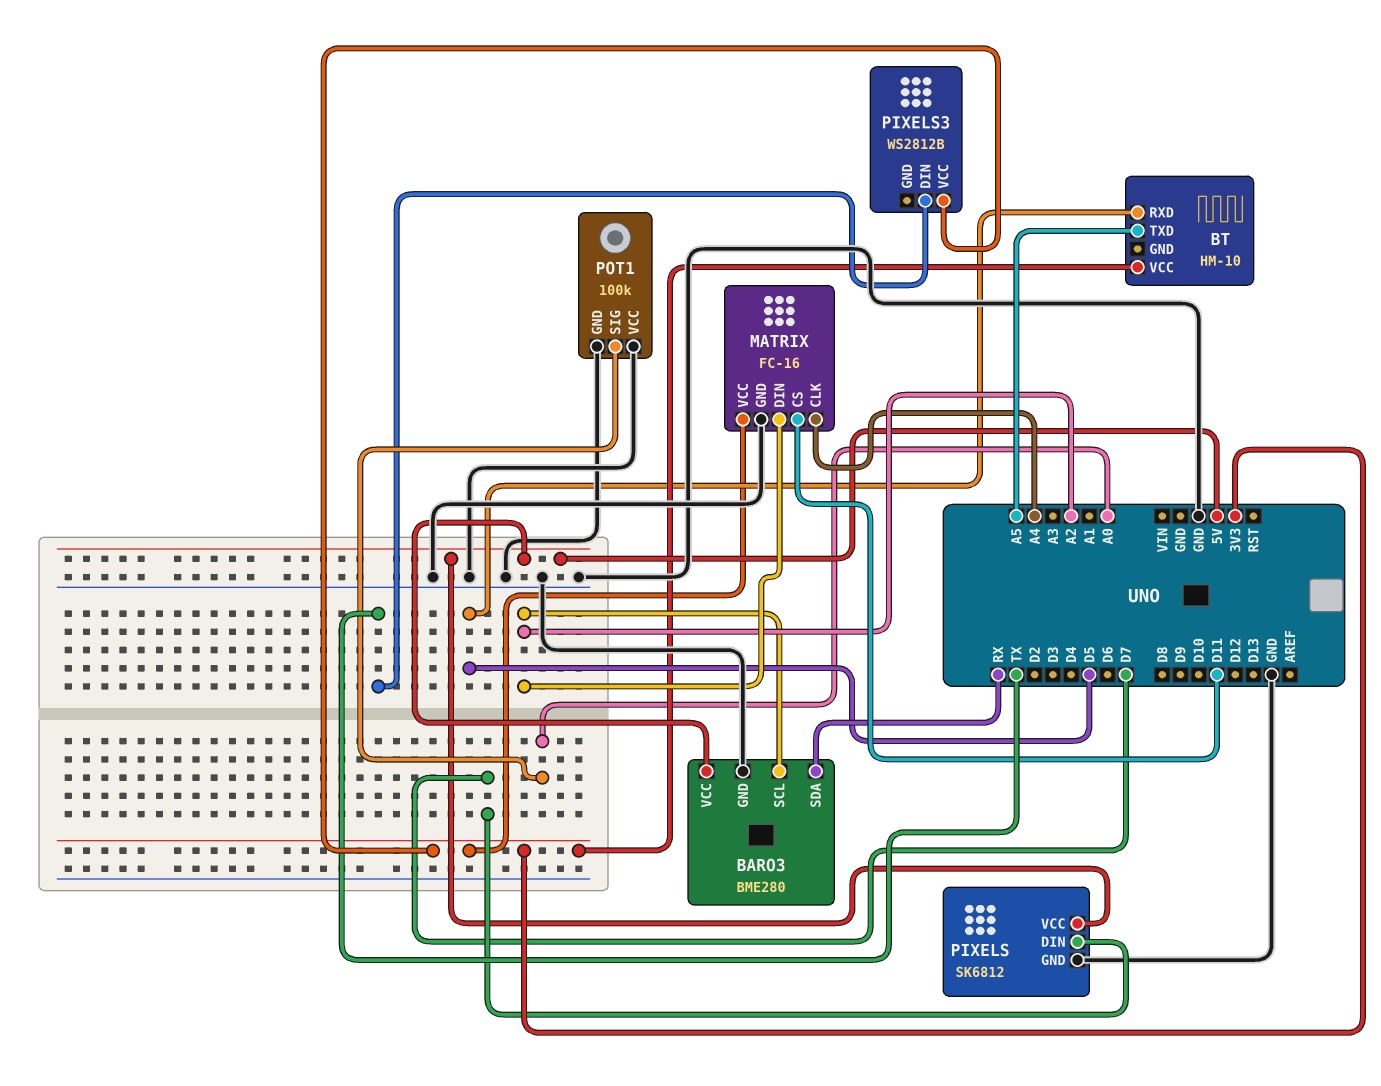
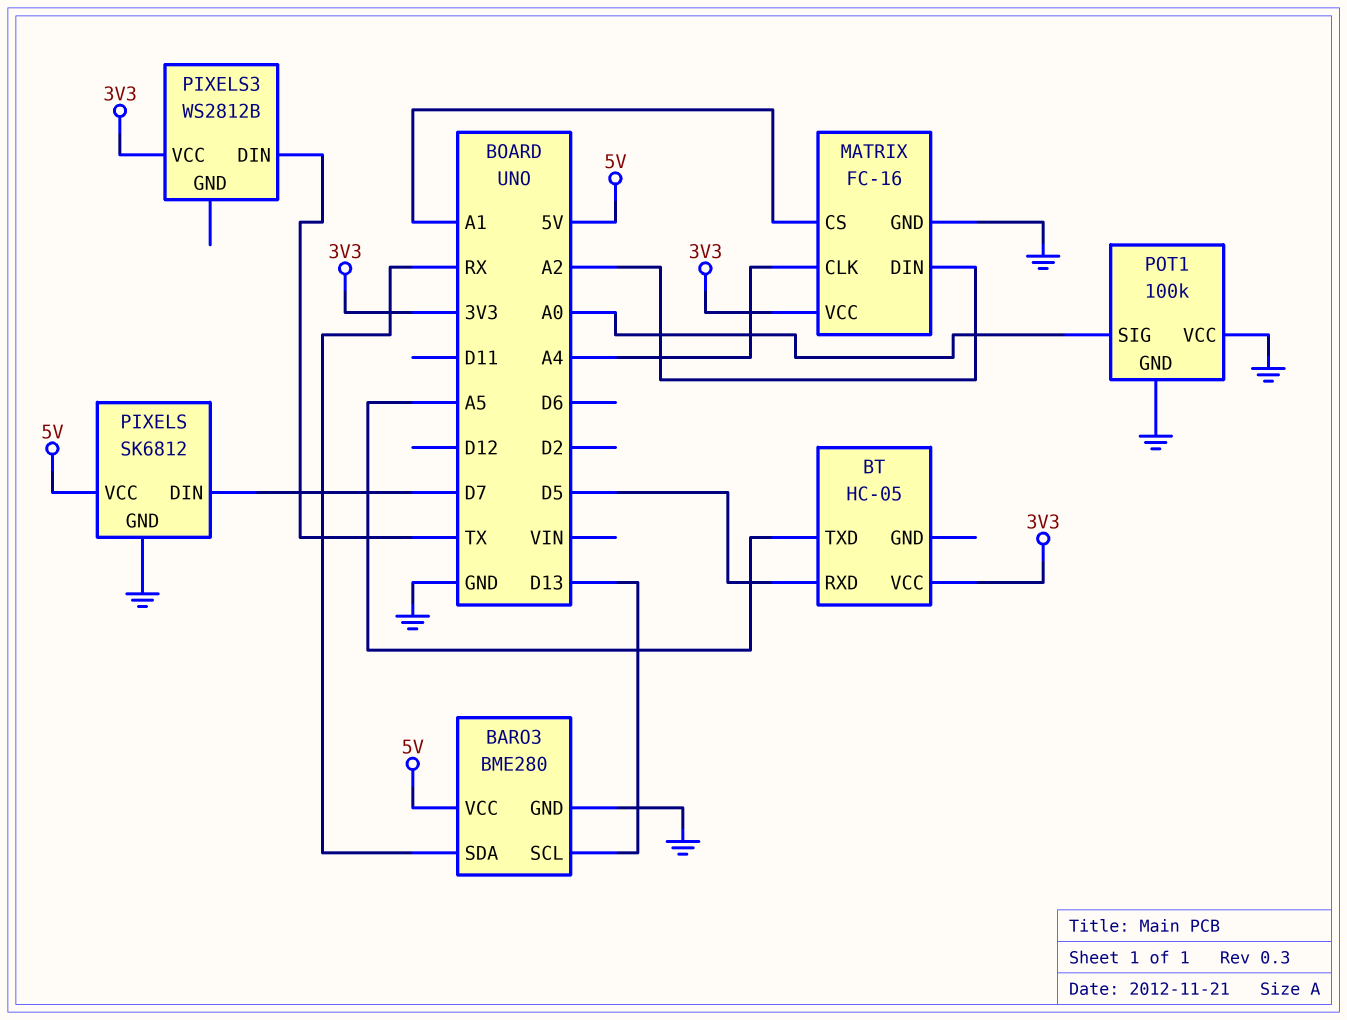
BARO3 pin SCL: A2 -> D13
BT: HM-10 -> HC-05
MATRIX pin CS: D11 -> A1

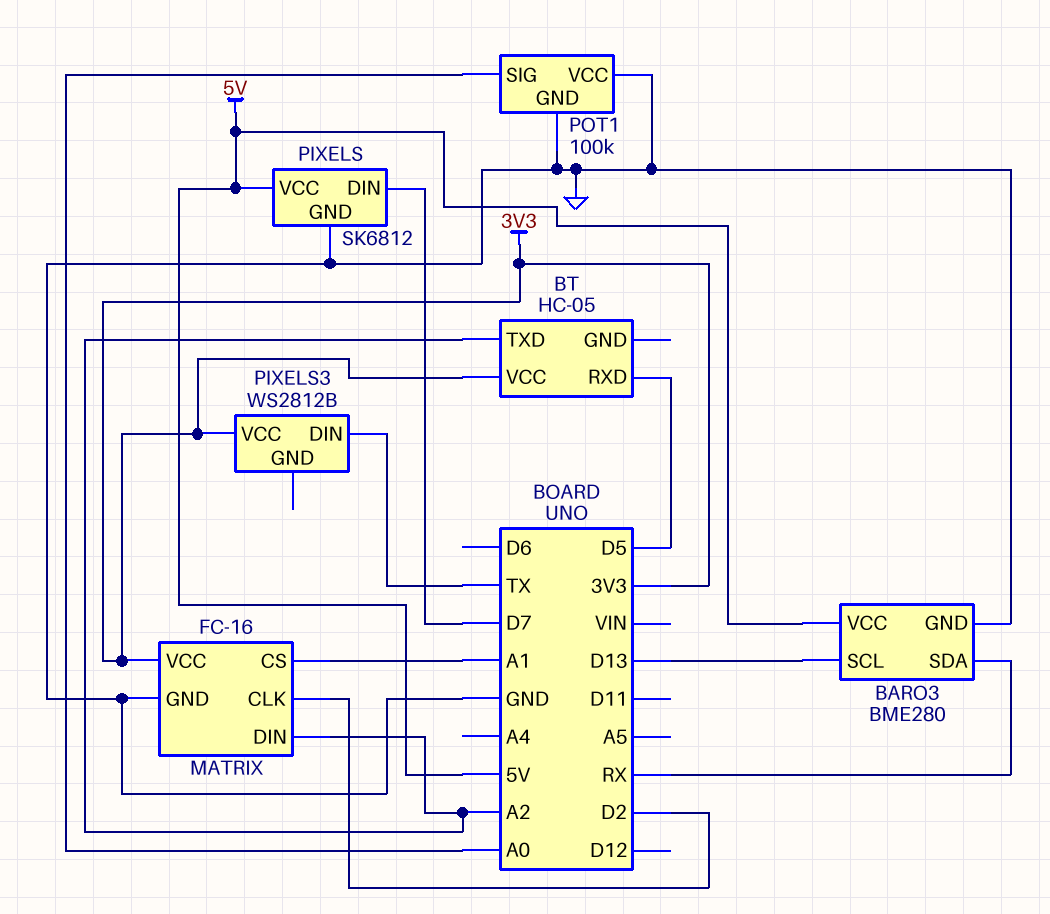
BT pin TXD: A5 -> A2
MATRIX pin CLK: A4 -> D2

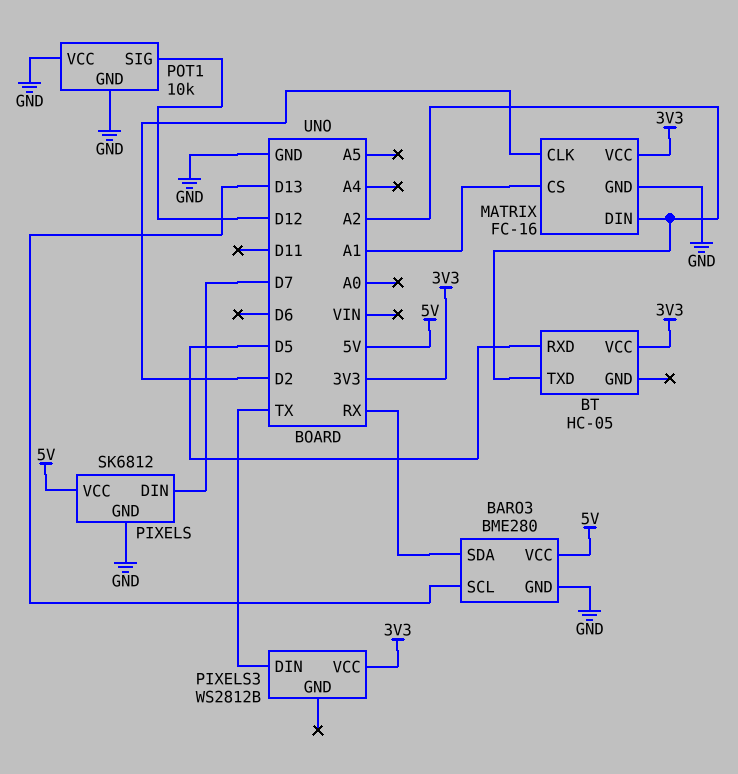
POT1: 100k -> 10k
POT1 pin SIG: A0 -> D12

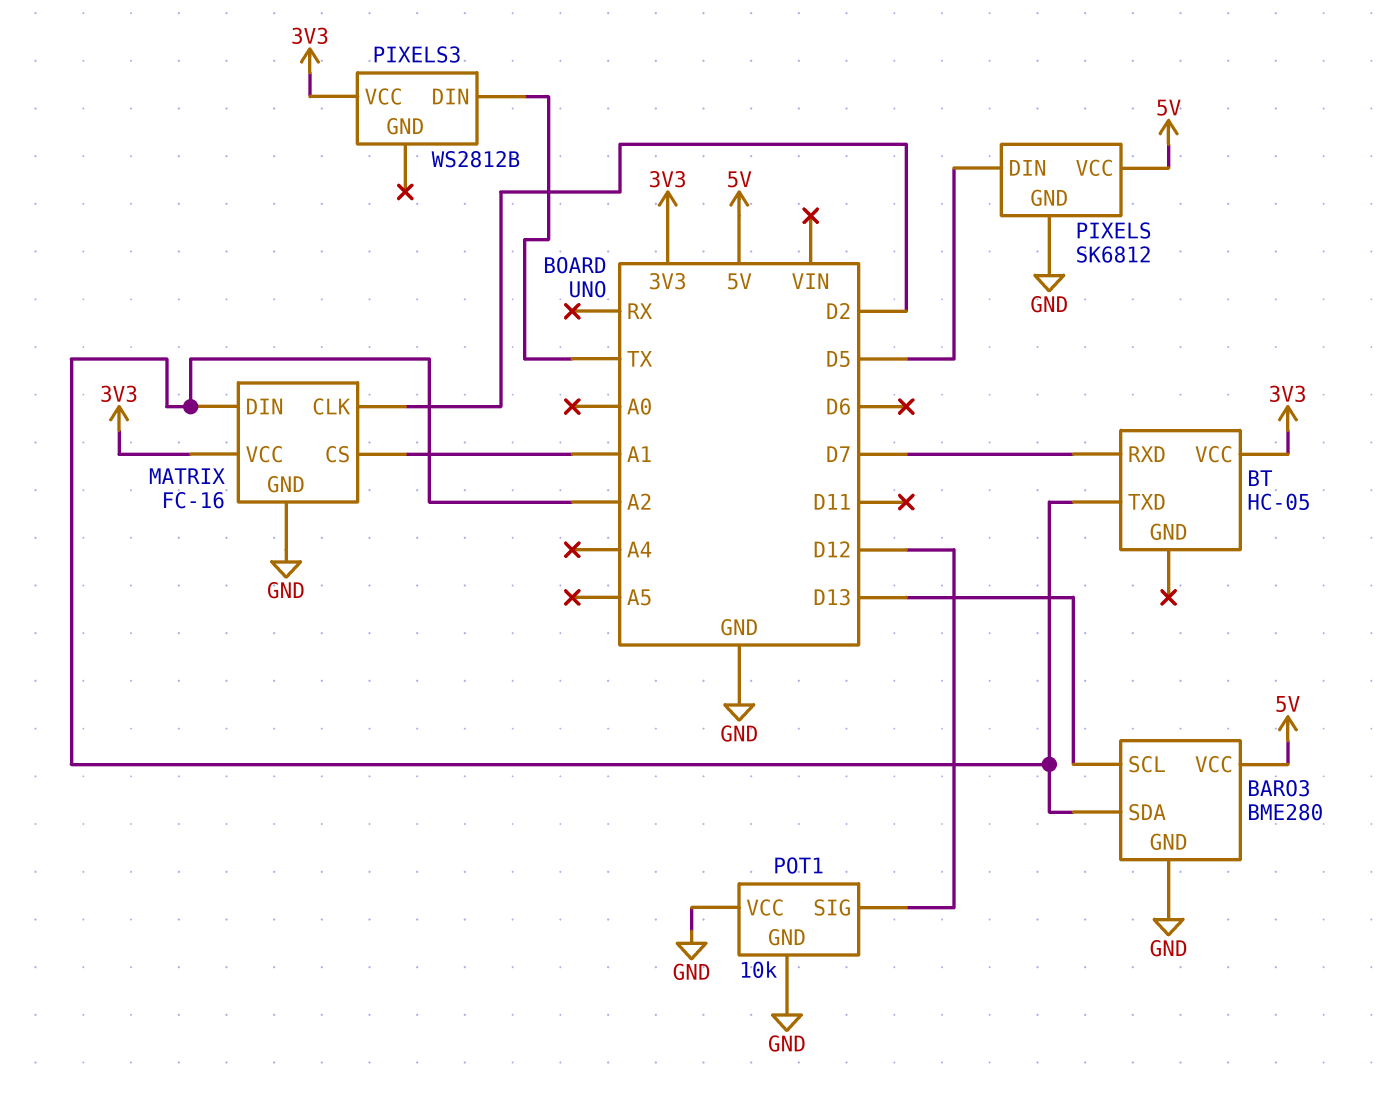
BARO3 pin SDA: RX -> A2
BT pin RXD: D5 -> D7
PIXELS pin DIN: D7 -> D5

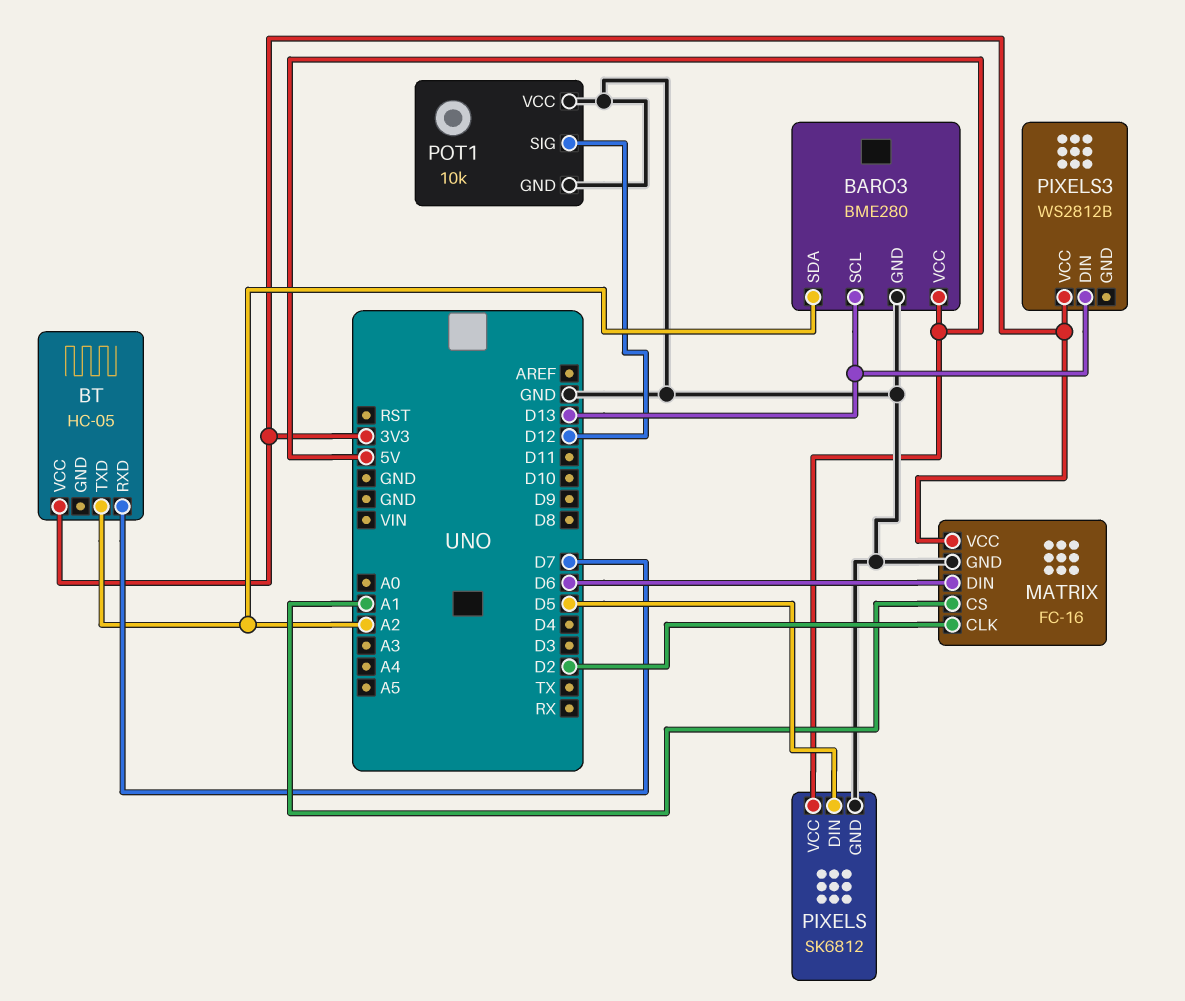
MATRIX pin DIN: A2 -> D6
PIXELS3 pin DIN: TX -> D13

